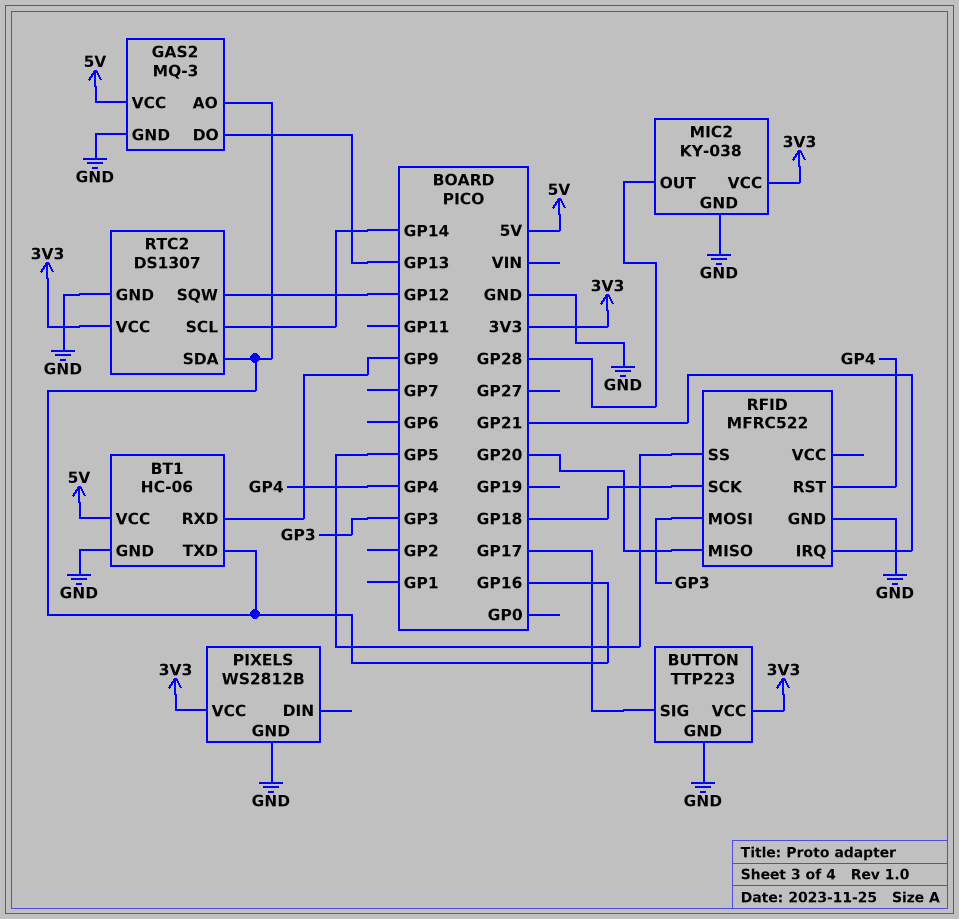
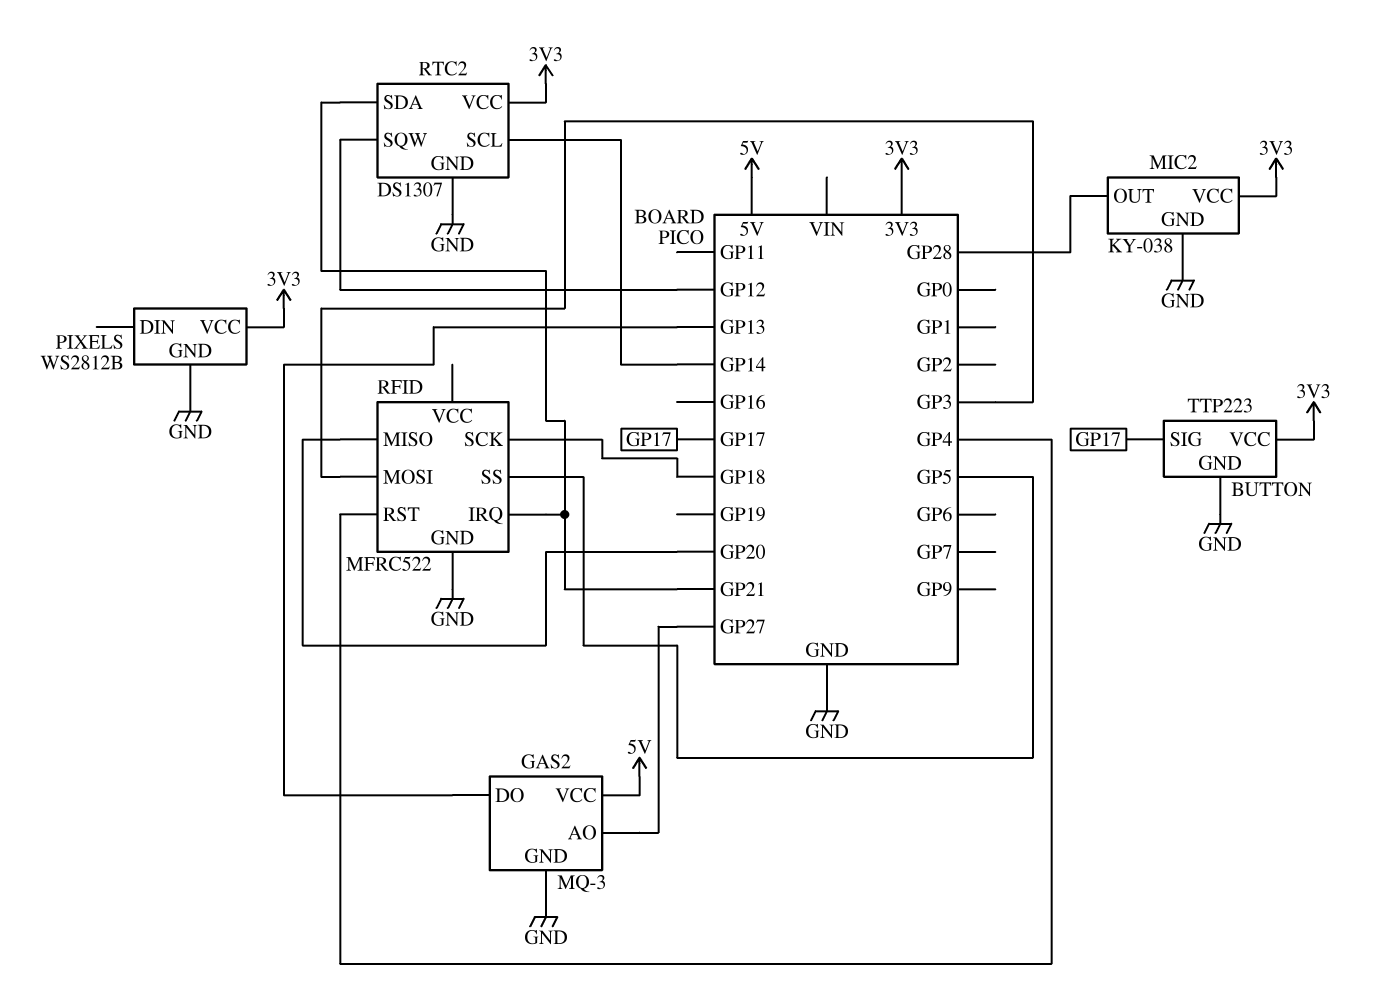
BT1: HC-06 -> none
BT1 pin GND: GND -> none
BT1 pin RXD: GP9 -> none
BT1 pin TXD: GP16 -> none
BT1 pin VCC: 5V -> none
GAS2 pin AO: GP16 -> GP27
RTC2 pin SDA: GP16 -> GP21

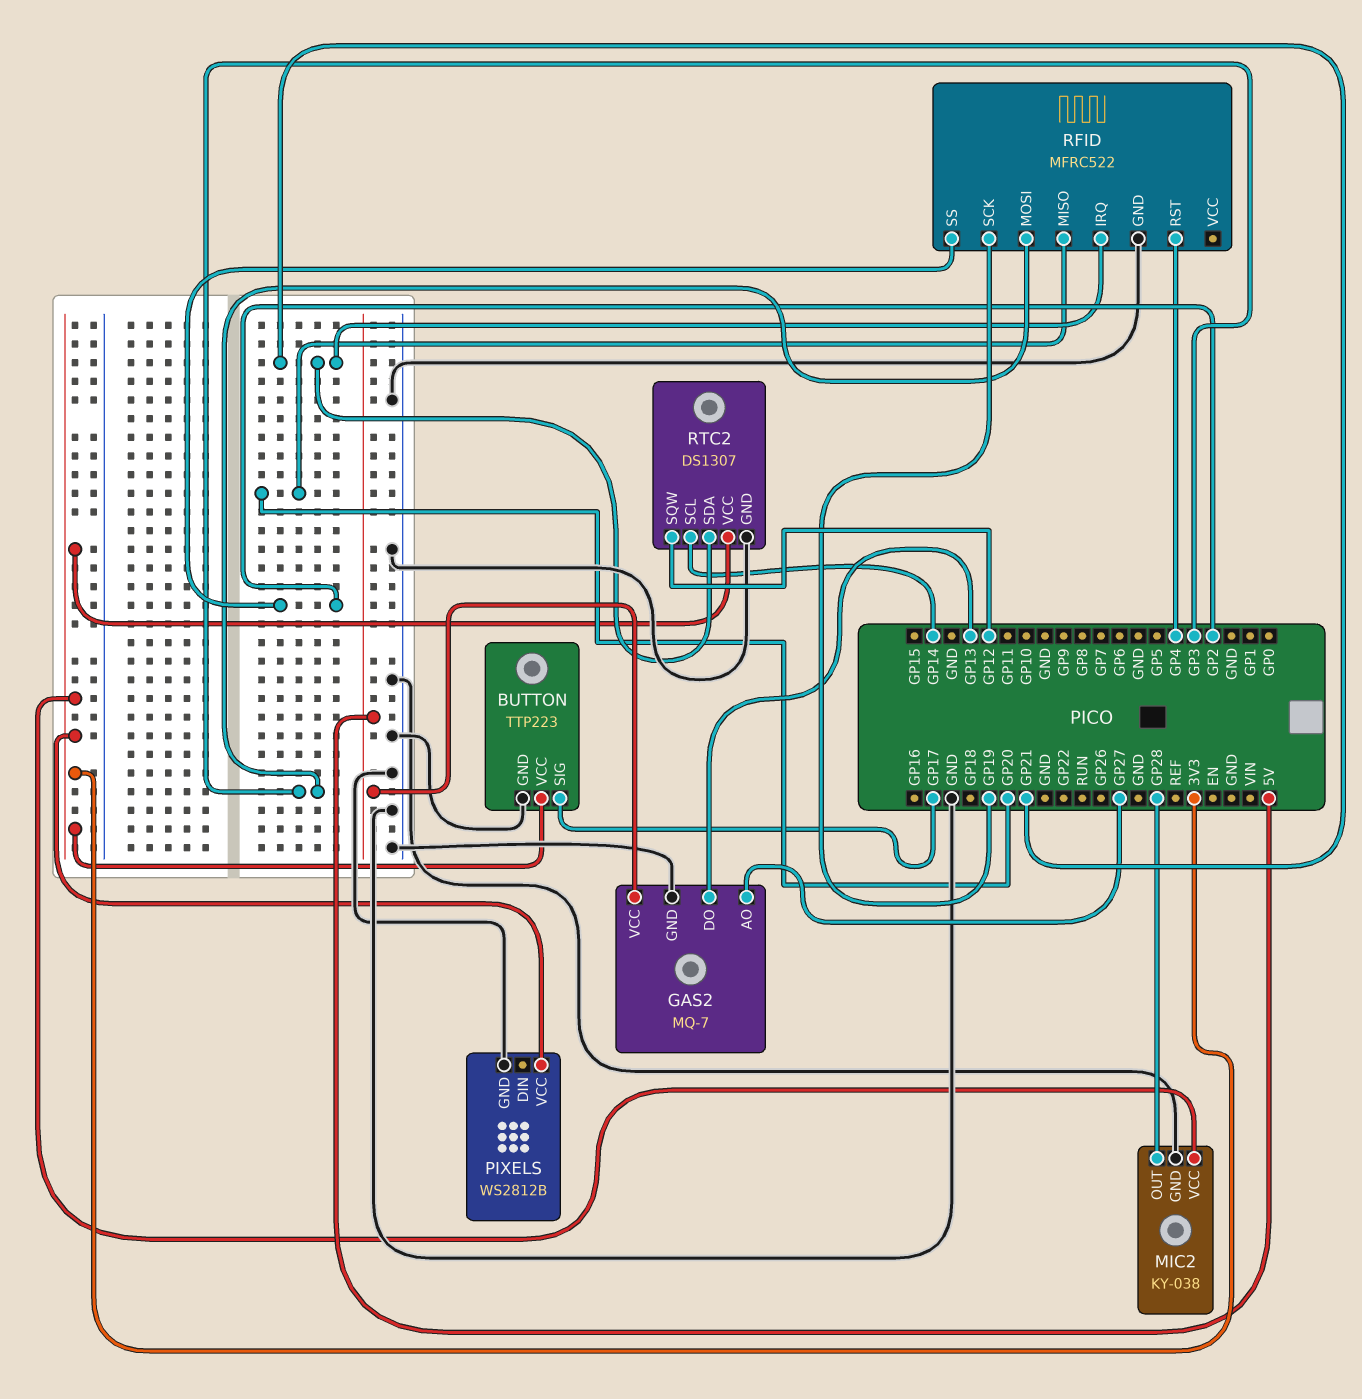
GAS2: MQ-3 -> MQ-7
RFID pin SCK: GP18 -> GP19
RFID pin SS: GP5 -> GP2

